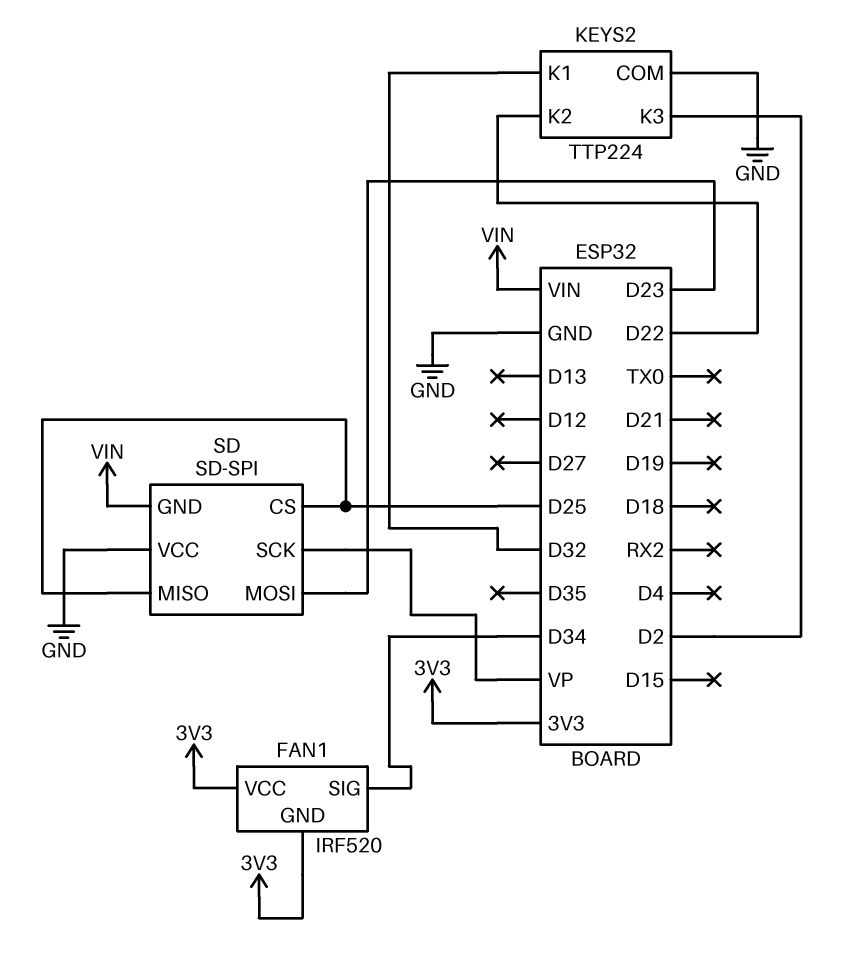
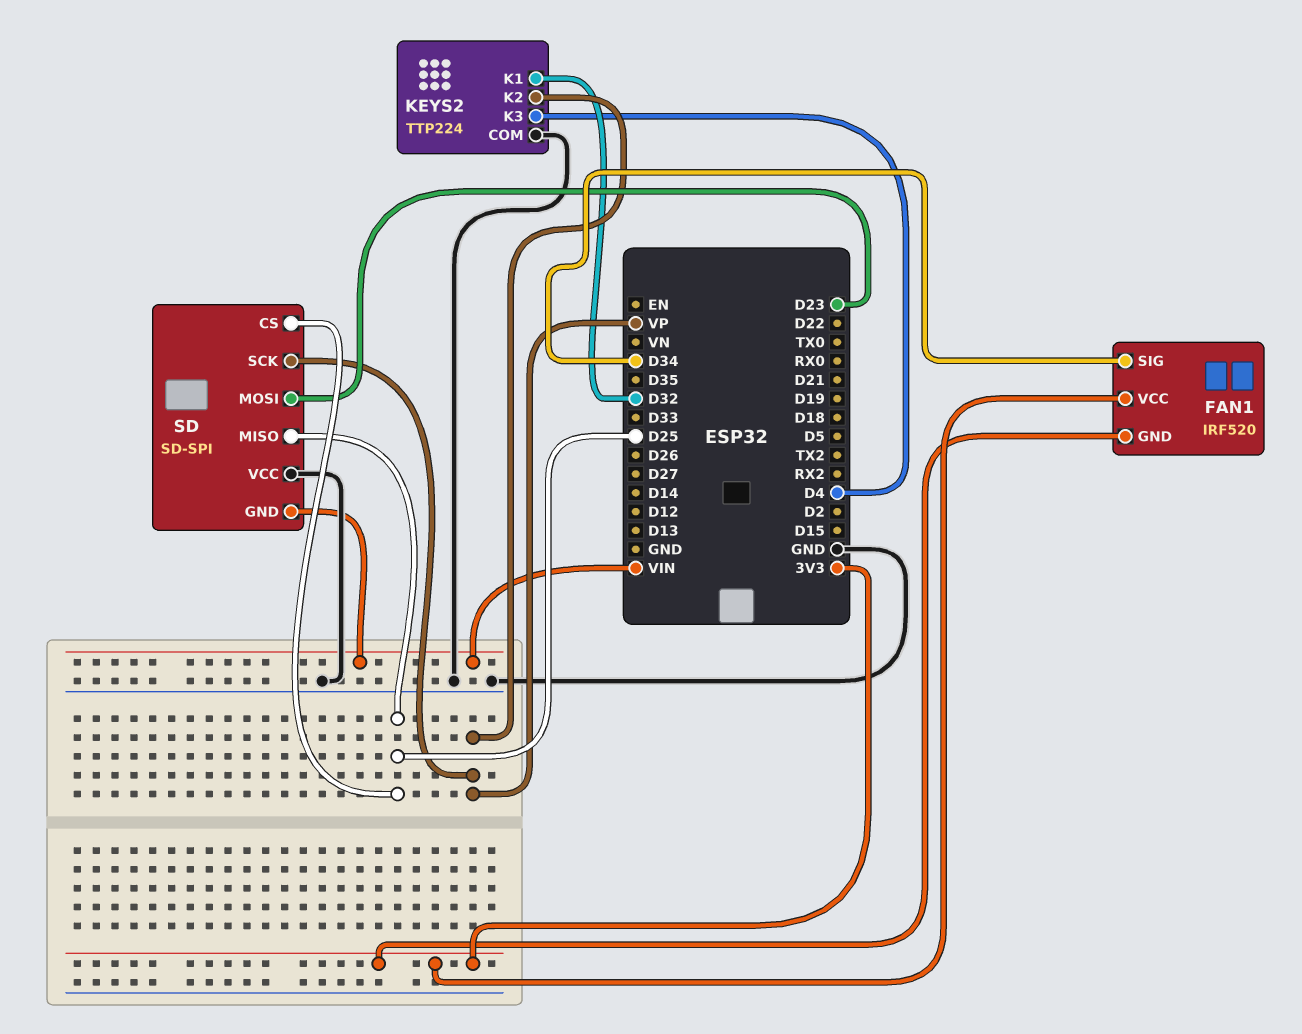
KEYS2 pin K2: D22 -> VP
KEYS2 pin K3: D2 -> D4

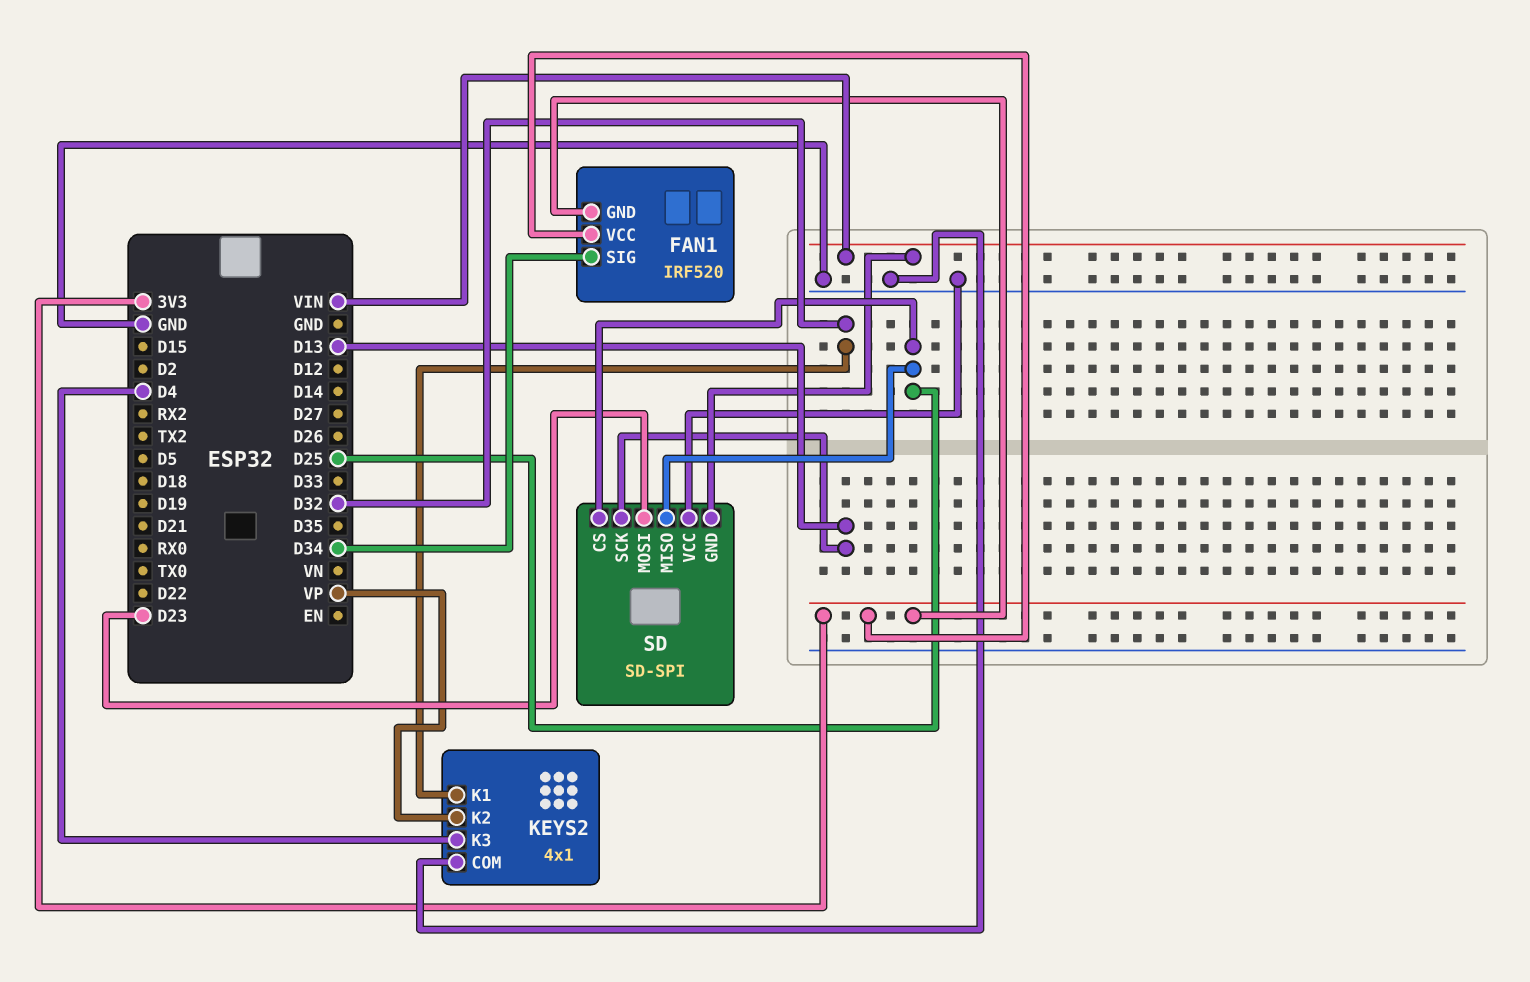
KEYS2: TTP224 -> 4x1
SD pin SCK: VP -> D13

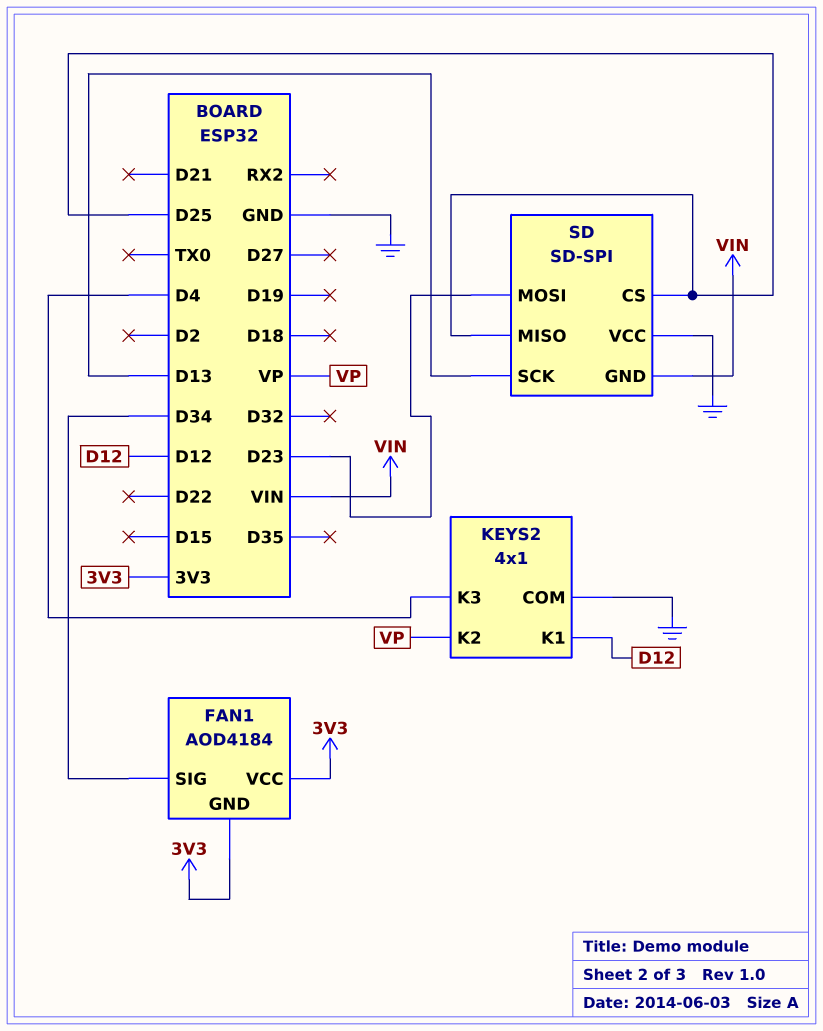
FAN1: IRF520 -> AOD4184
KEYS2 pin K1: D32 -> D12

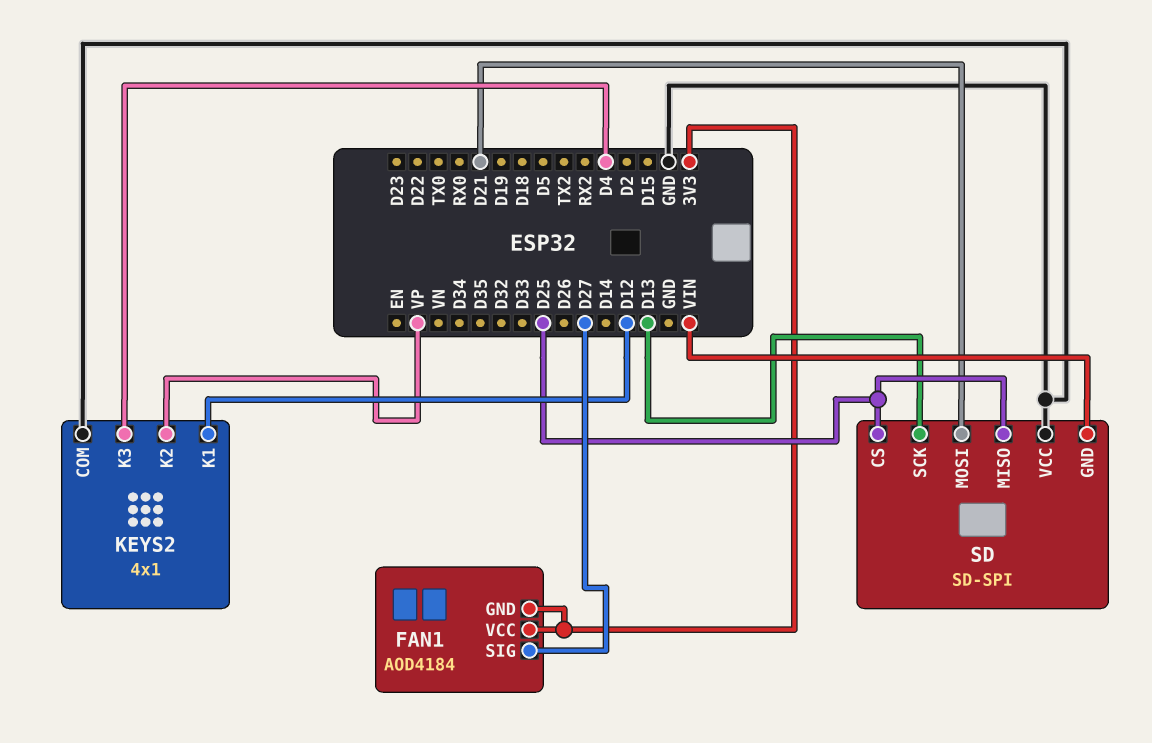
FAN1 pin SIG: D34 -> D27
SD pin MOSI: D23 -> D21

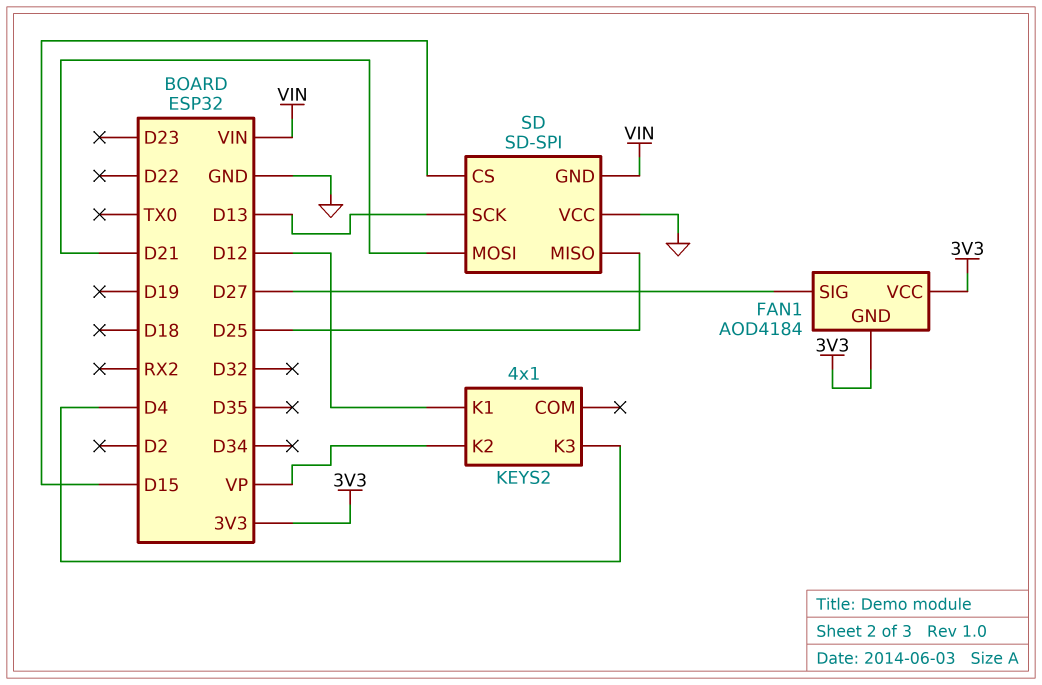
KEYS2 pin COM: GND -> none
SD pin CS: D25 -> D15

